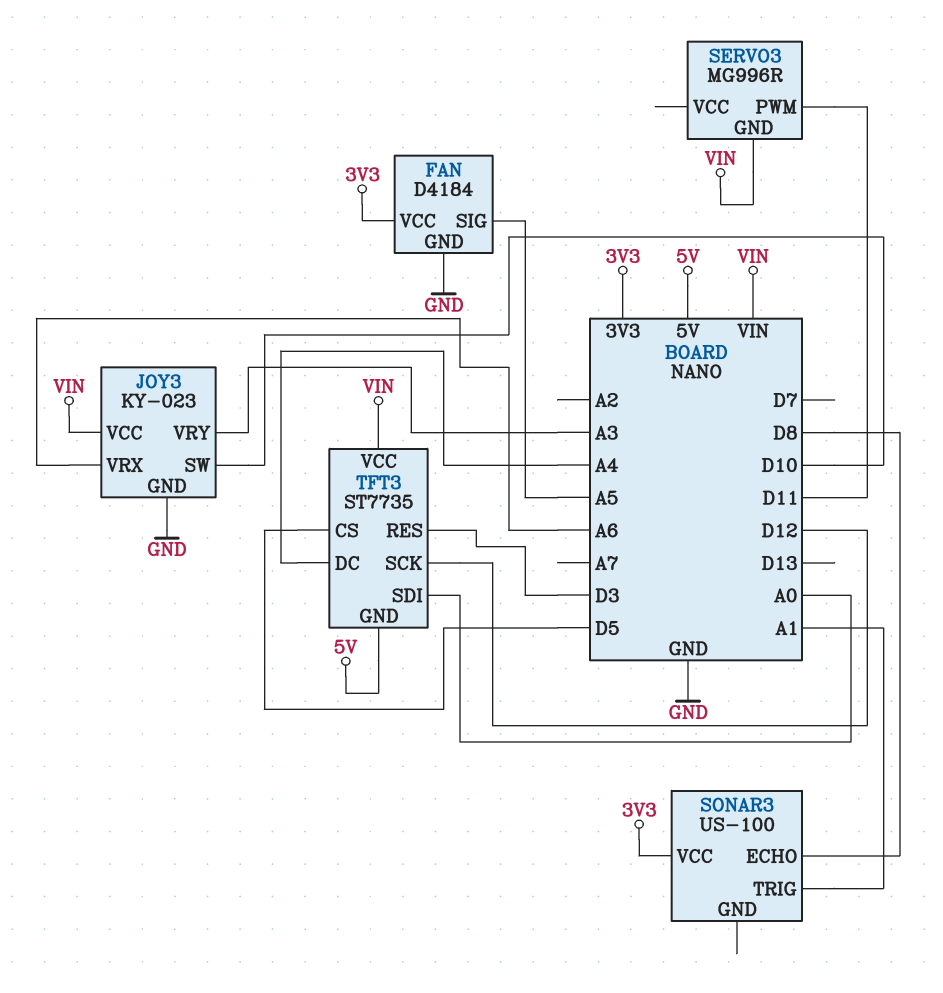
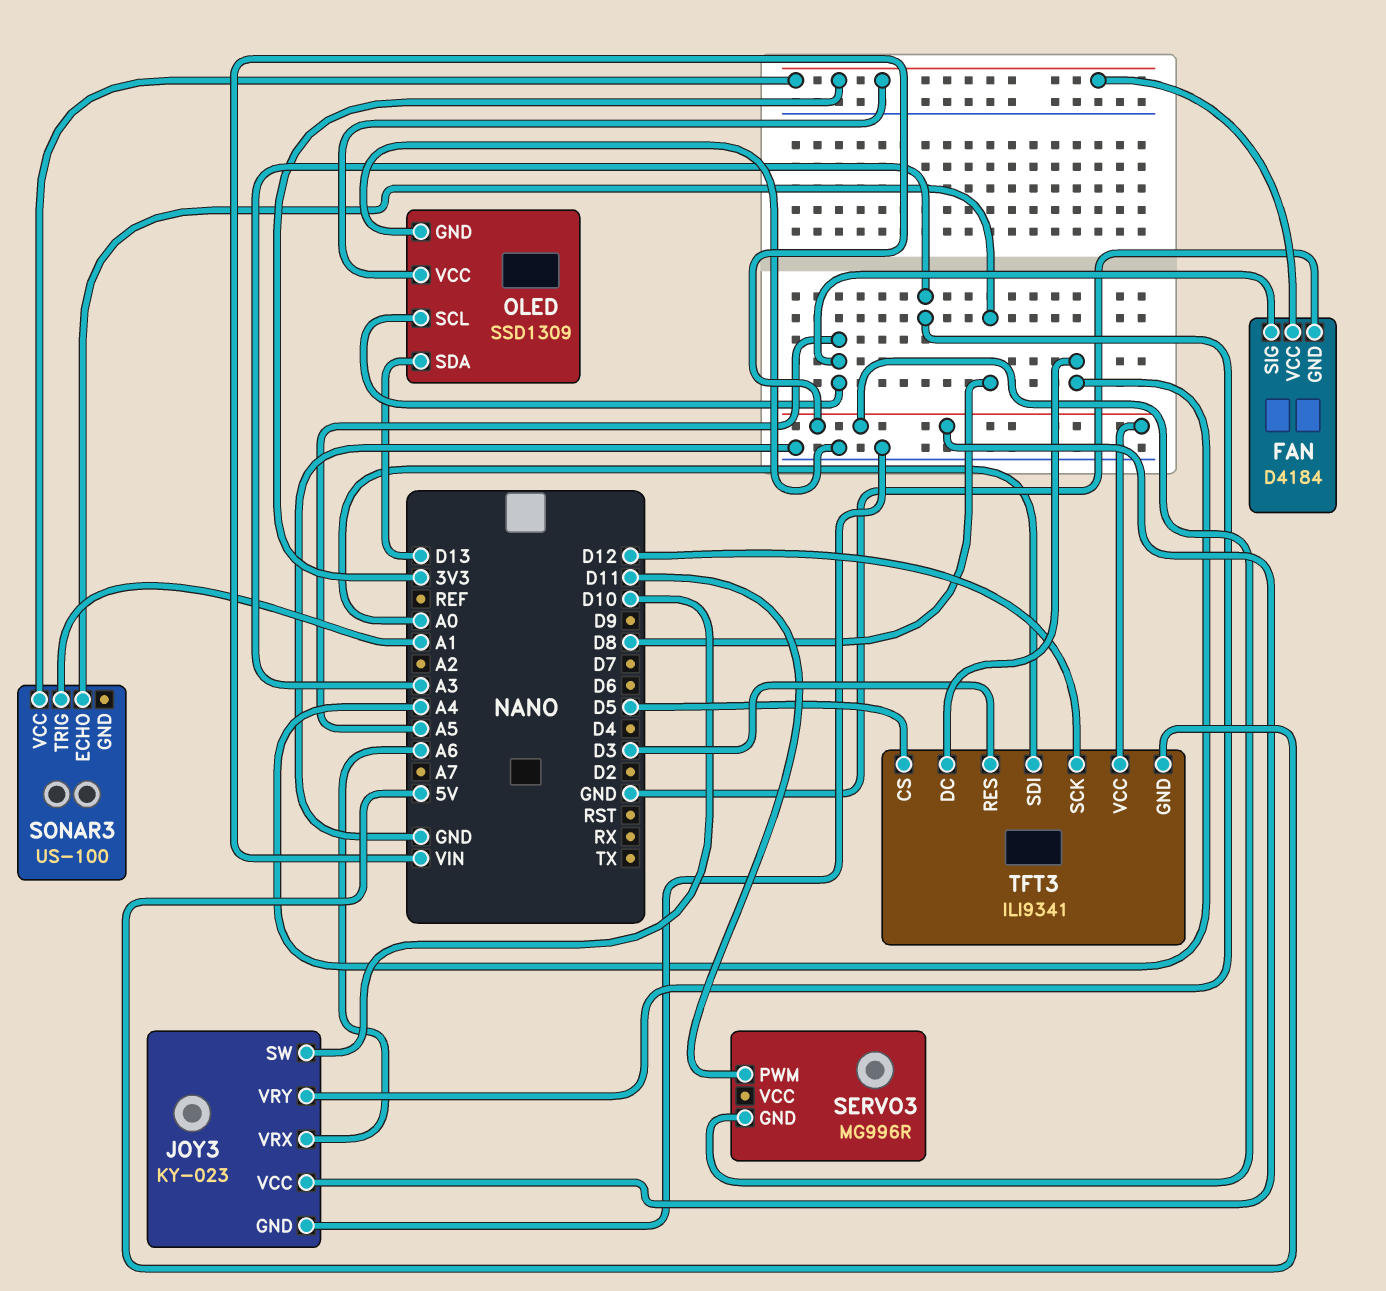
OLED: none -> SSD1309
OLED pin GND: none -> GND
OLED pin SCL: none -> A5
OLED pin SDA: none -> D13
OLED pin VCC: none -> 3V3
TFT3: ST7735 -> ILI9341

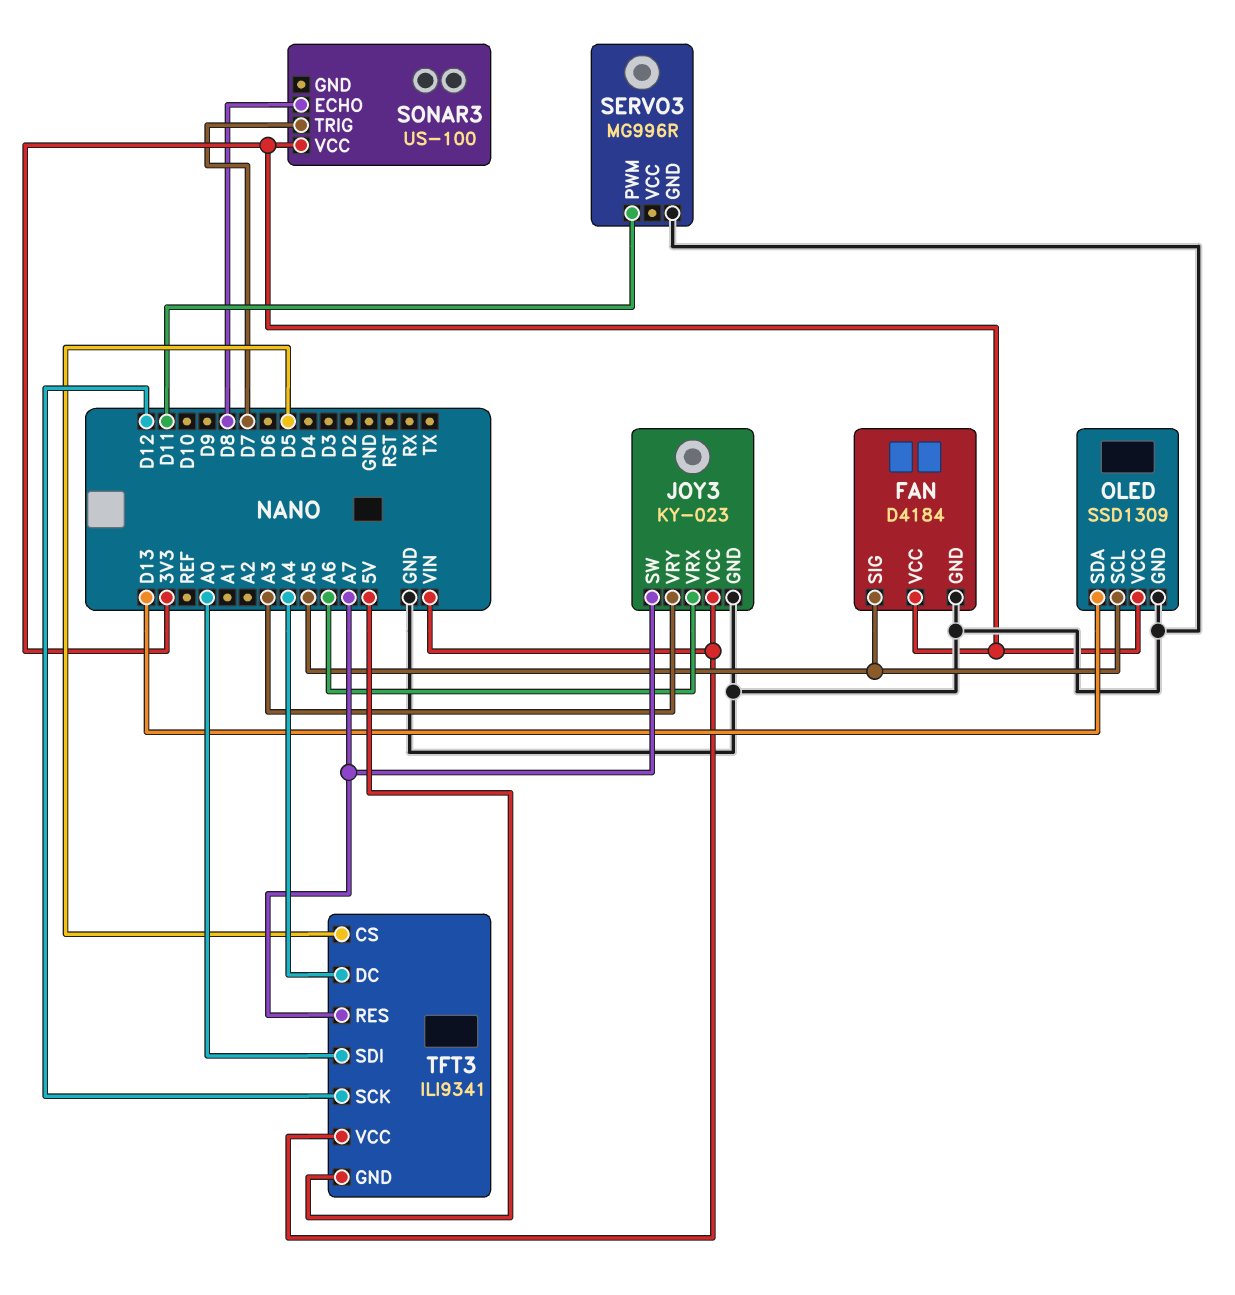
JOY3 pin SW: D10 -> A7
SERVO3 pin GND: VIN -> GND
SONAR3 pin TRIG: A1 -> D7
TFT3 pin RES: D3 -> A7

